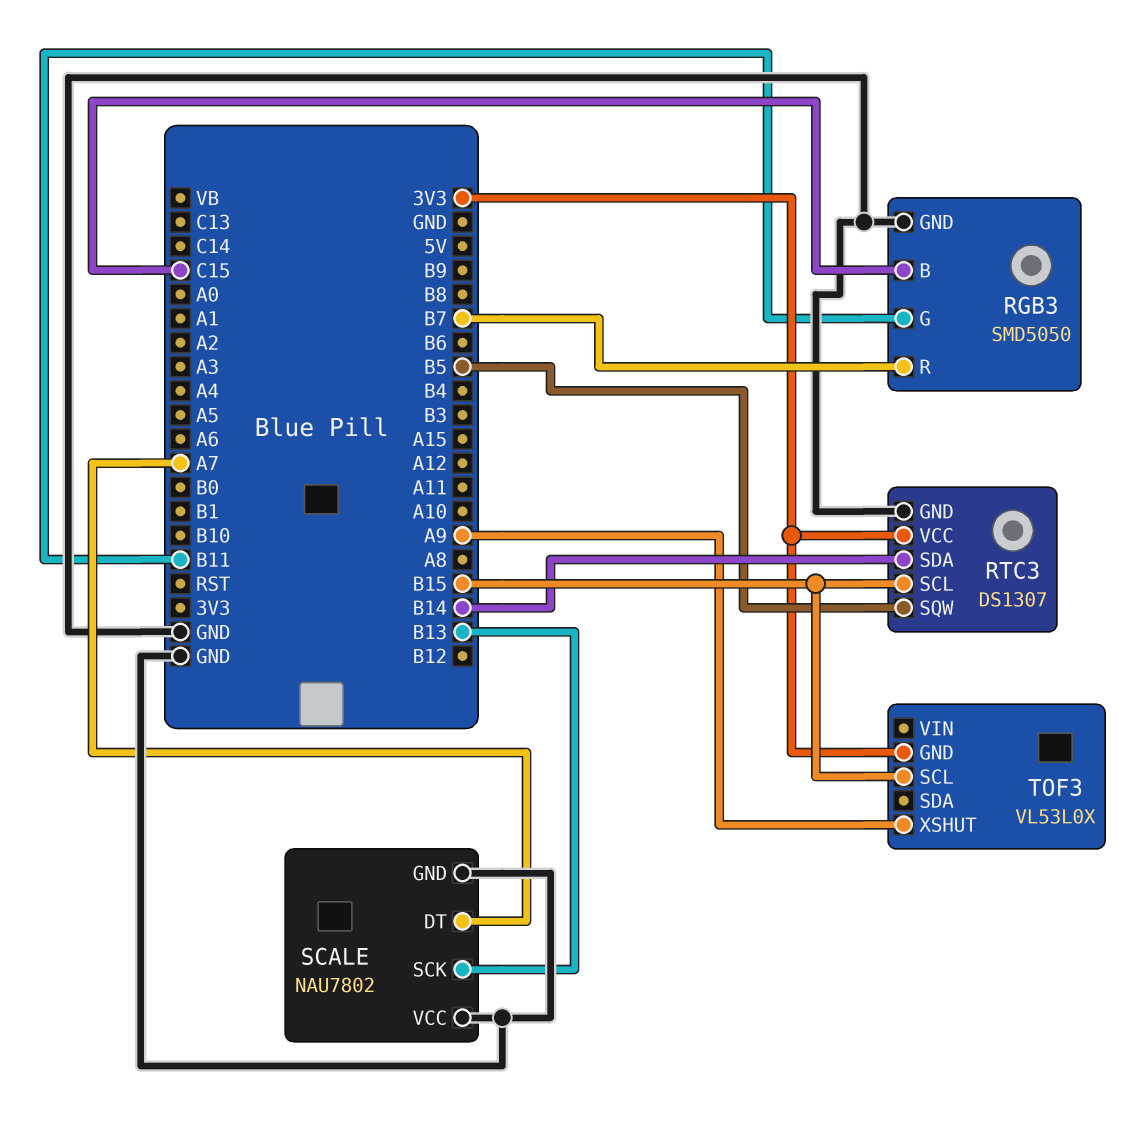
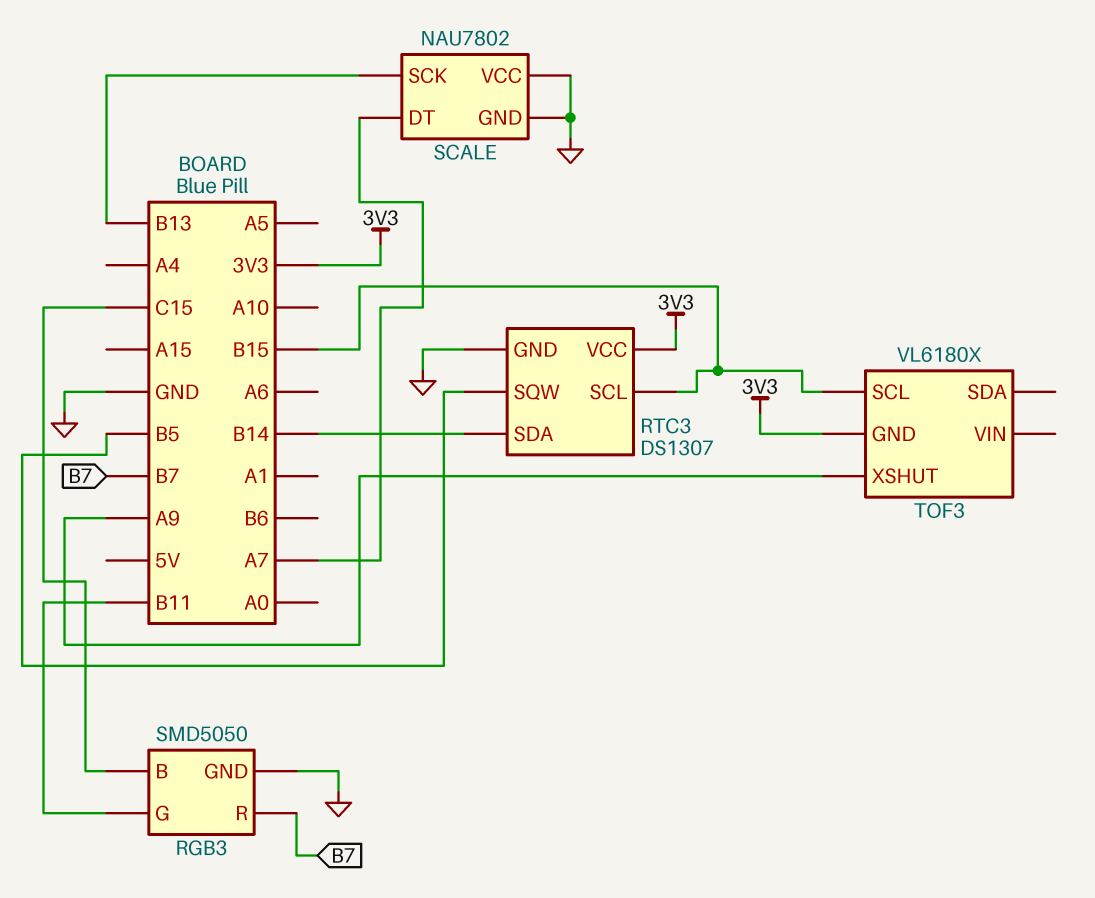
TOF3: VL53L0X -> VL6180X

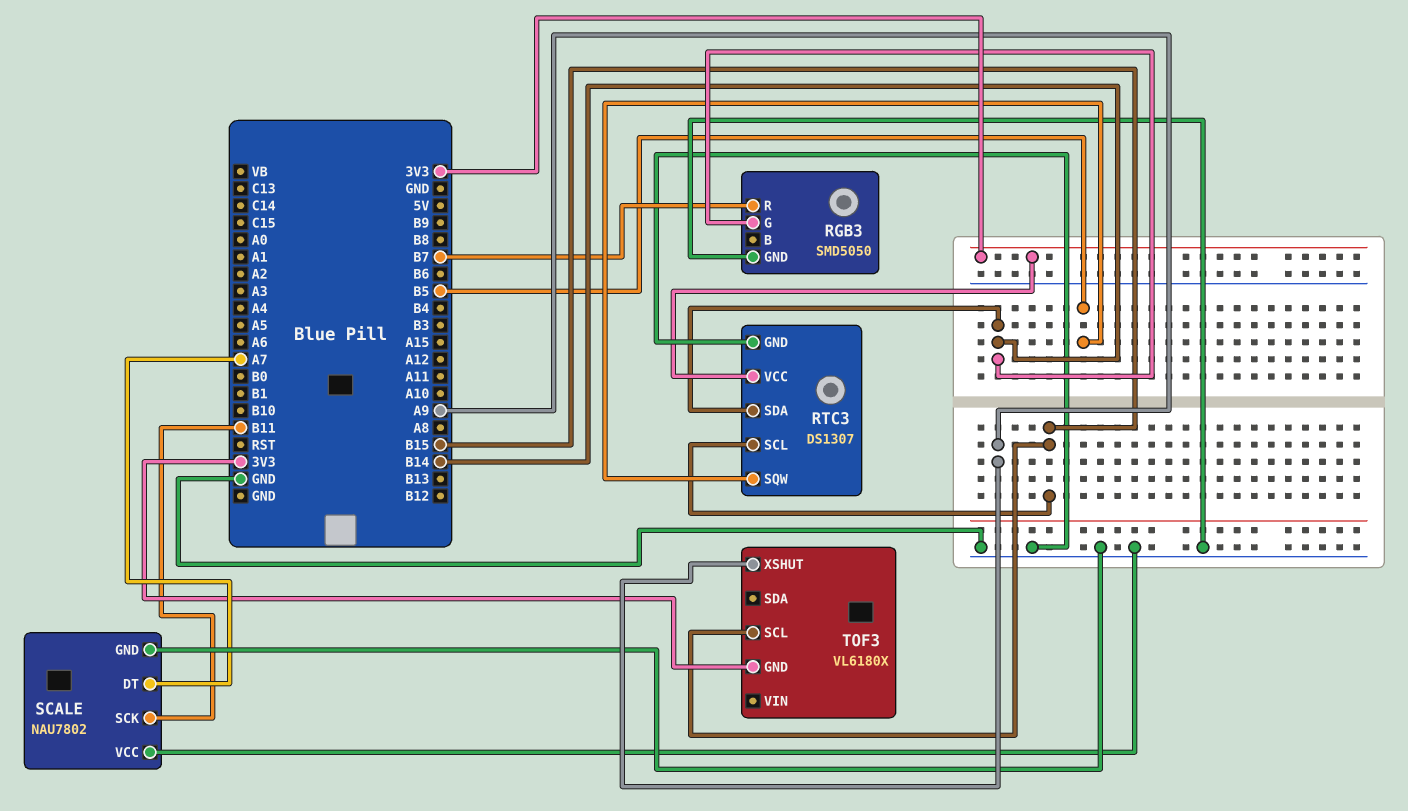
RGB3 pin B: C15 -> none
RGB3 pin G: B11 -> B14
SCALE pin SCK: B13 -> B11

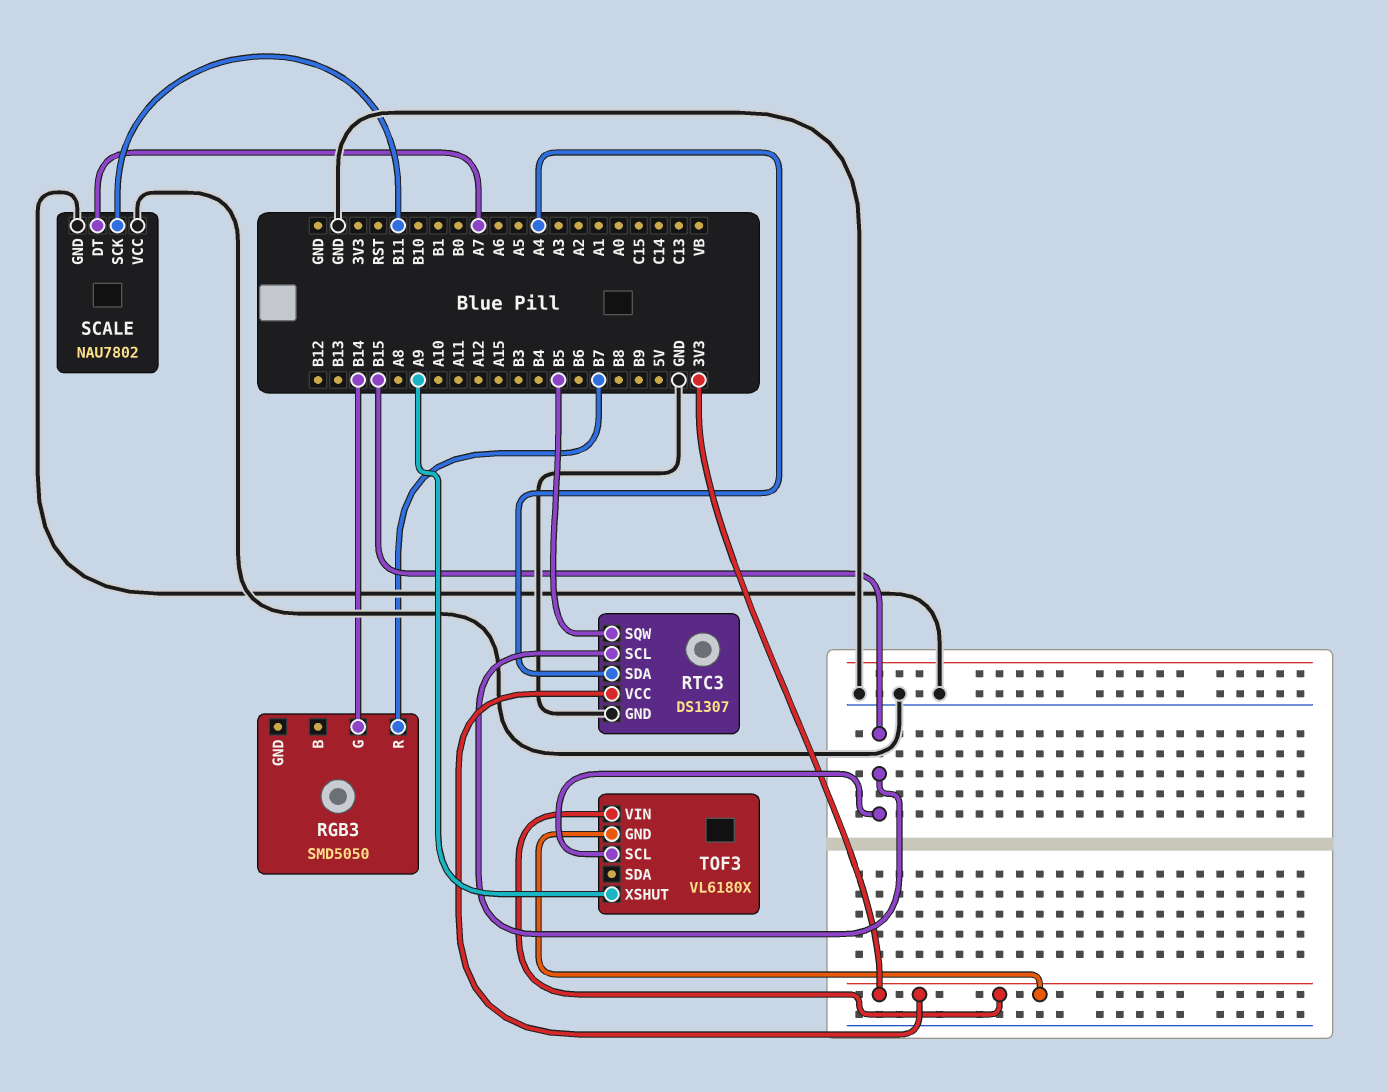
RGB3 pin GND: GND -> none
RTC3 pin SDA: B14 -> A4
TOF3 pin VIN: none -> 3V3

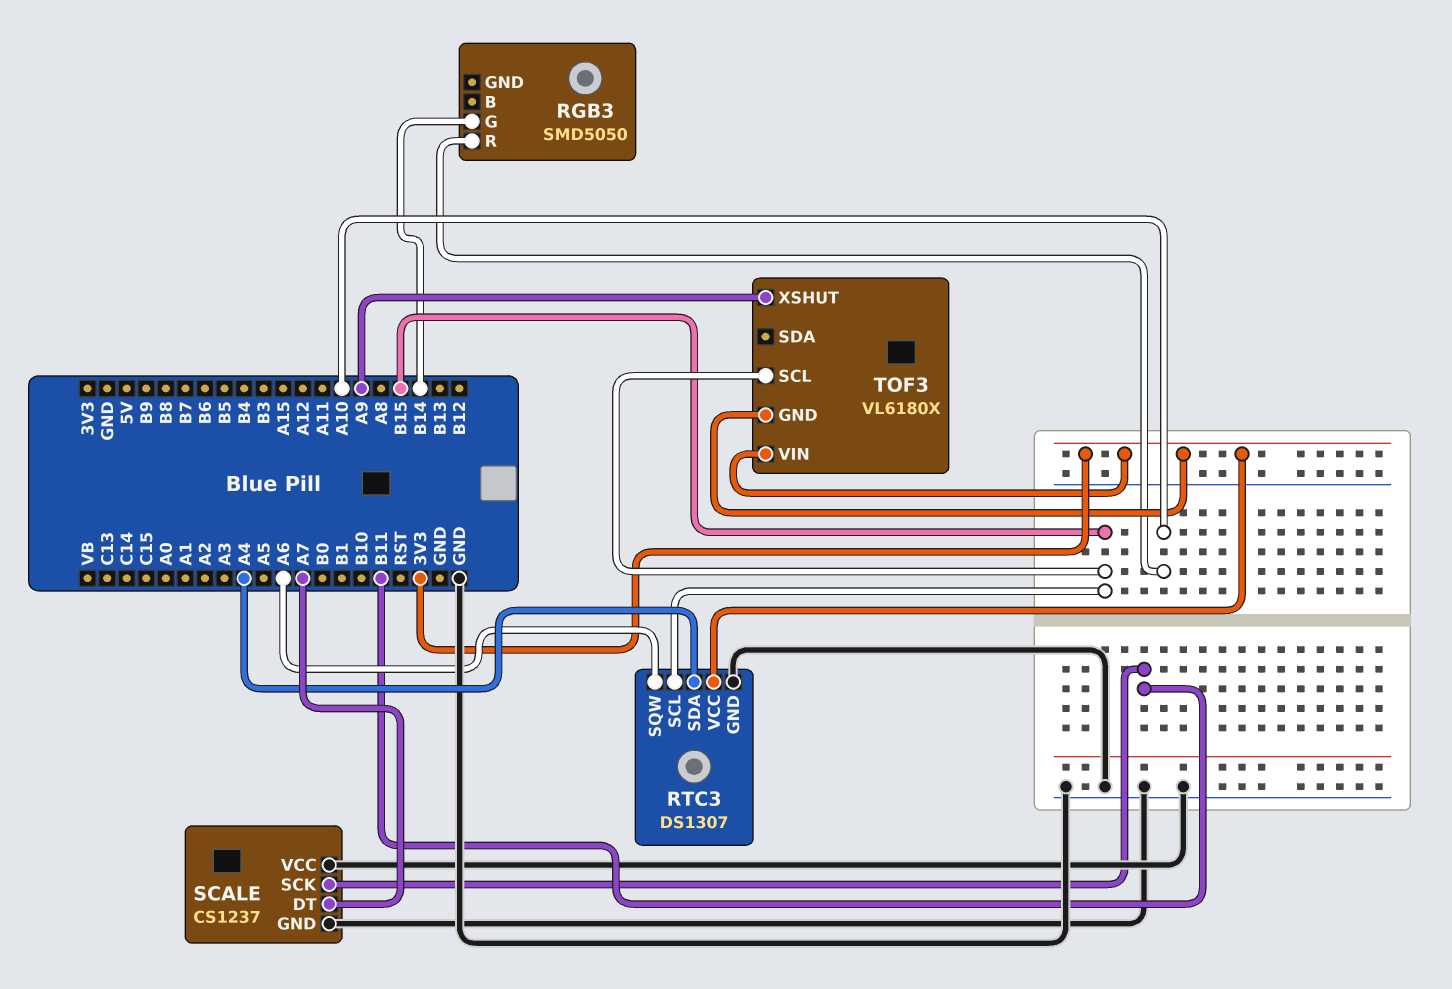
RGB3 pin R: B7 -> A10
RTC3 pin SQW: B5 -> A6
SCALE: NAU7802 -> CS1237

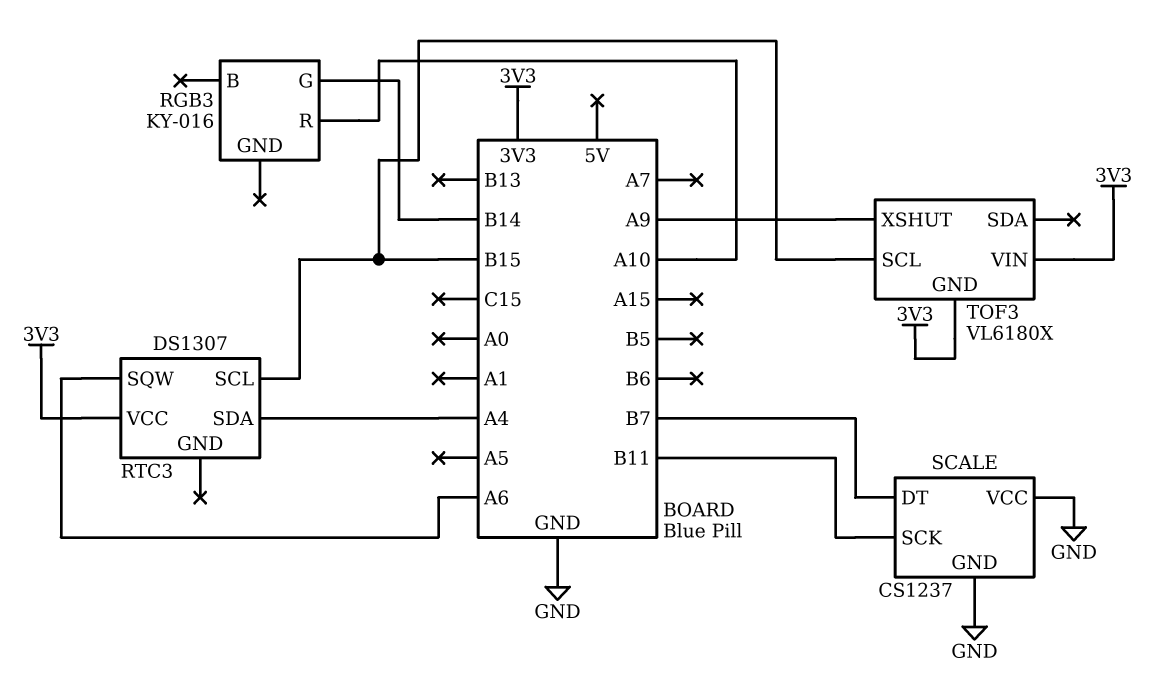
RGB3: SMD5050 -> KY-016
RTC3 pin GND: GND -> none
SCALE pin DT: A7 -> B7

